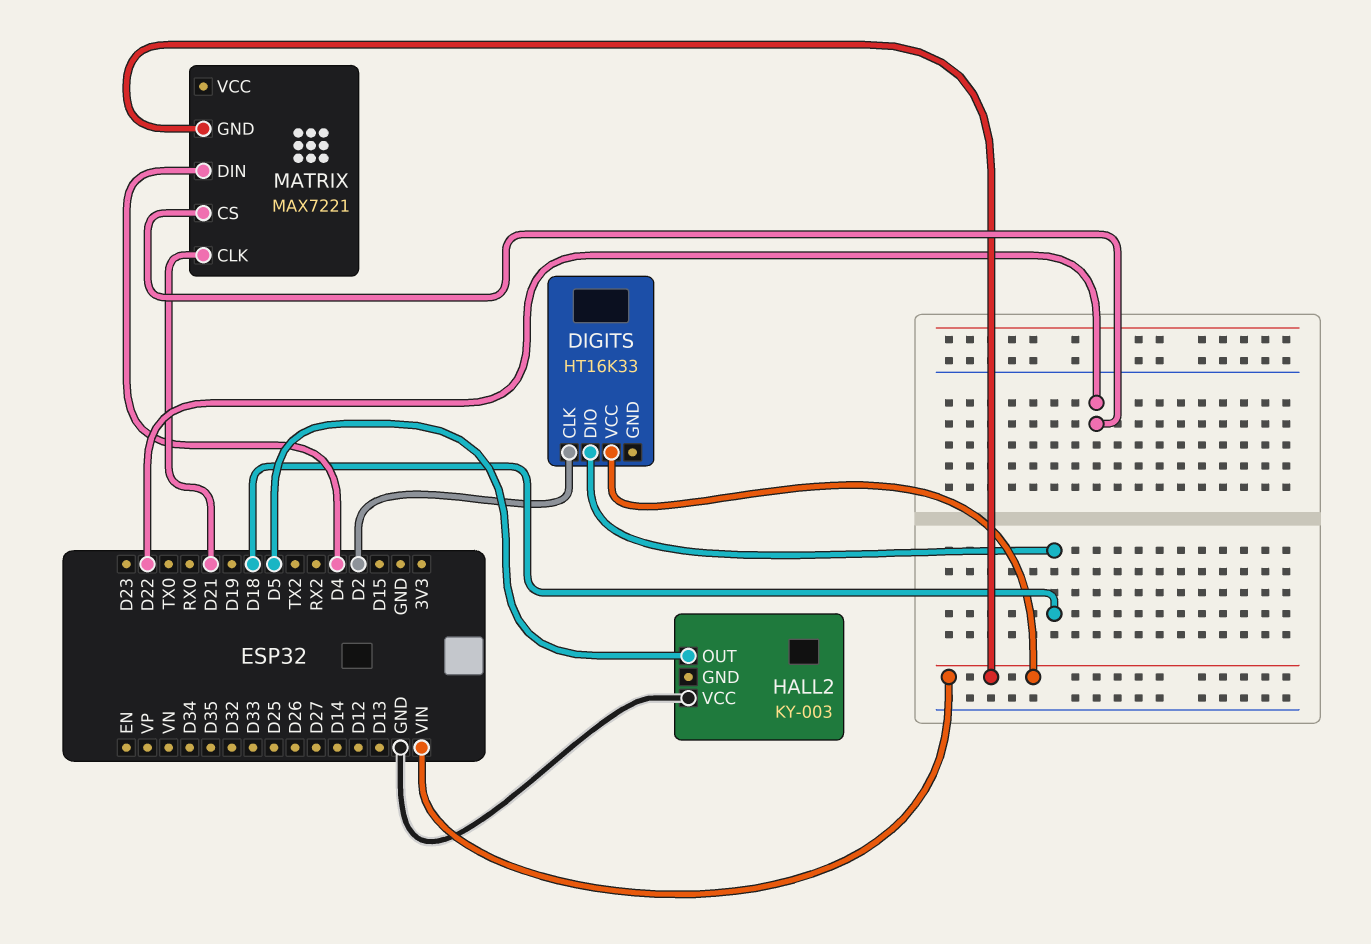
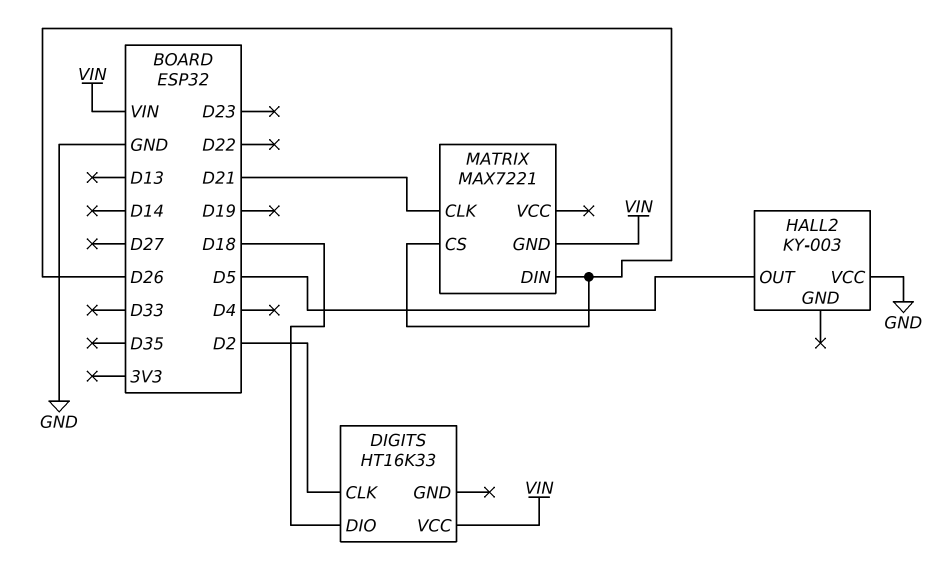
MATRIX pin CS: D22 -> D26
MATRIX pin DIN: D4 -> D26

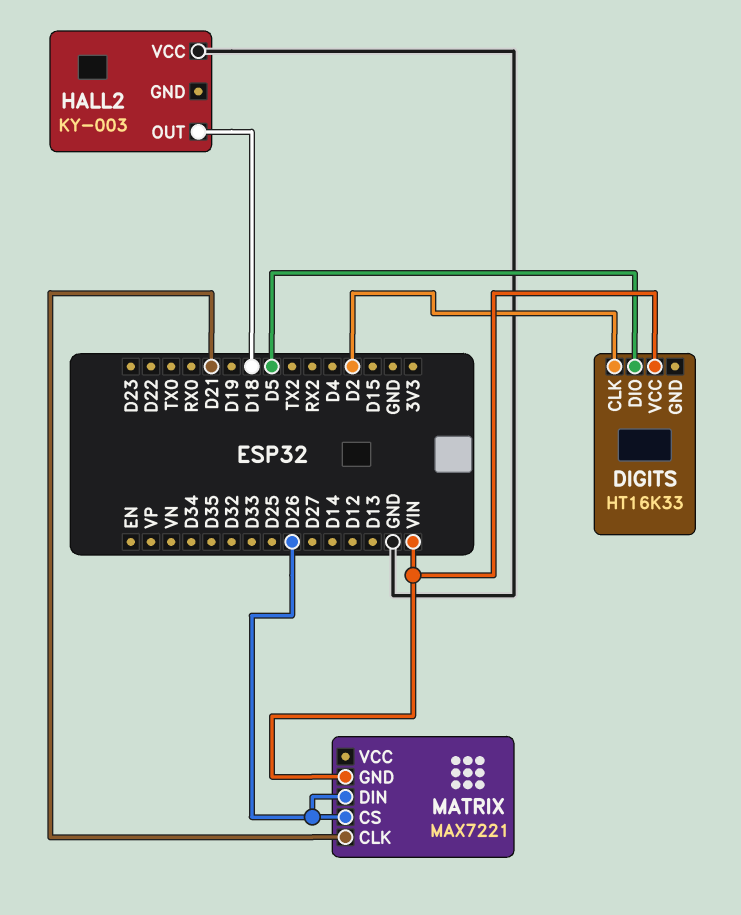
DIGITS pin DIO: D18 -> D5
HALL2 pin OUT: D5 -> D18

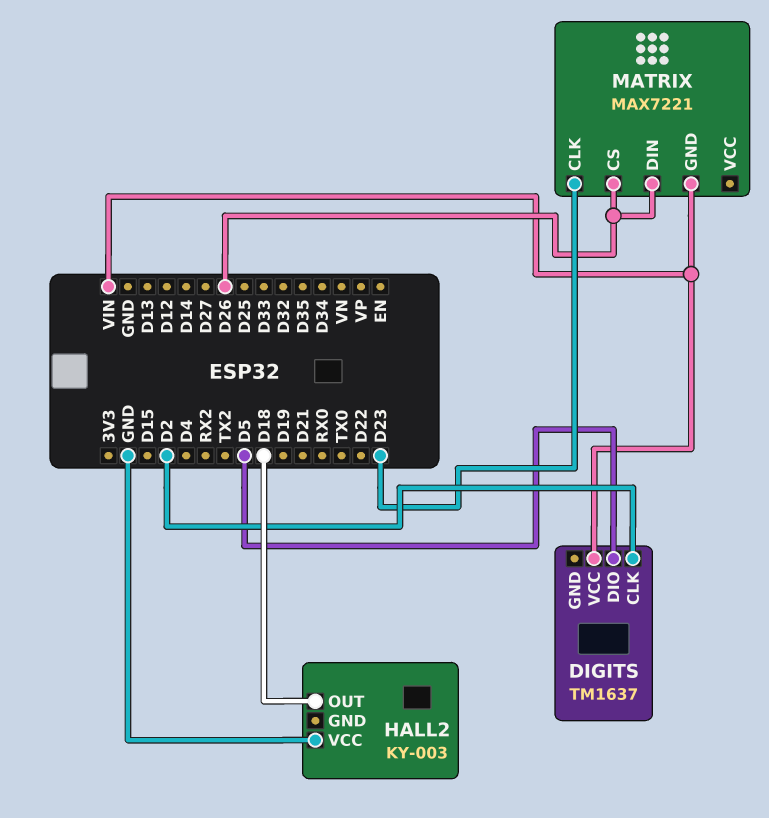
DIGITS: HT16K33 -> TM1637
MATRIX pin CLK: D21 -> D23

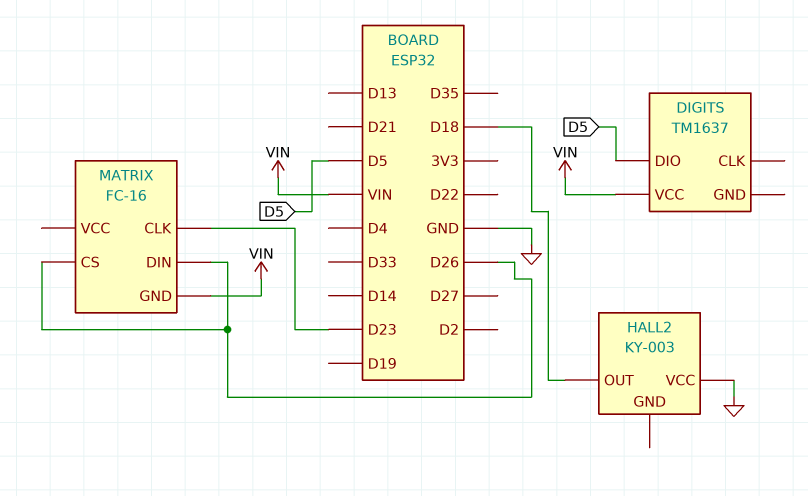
DIGITS pin CLK: D2 -> none
MATRIX: MAX7221 -> FC-16

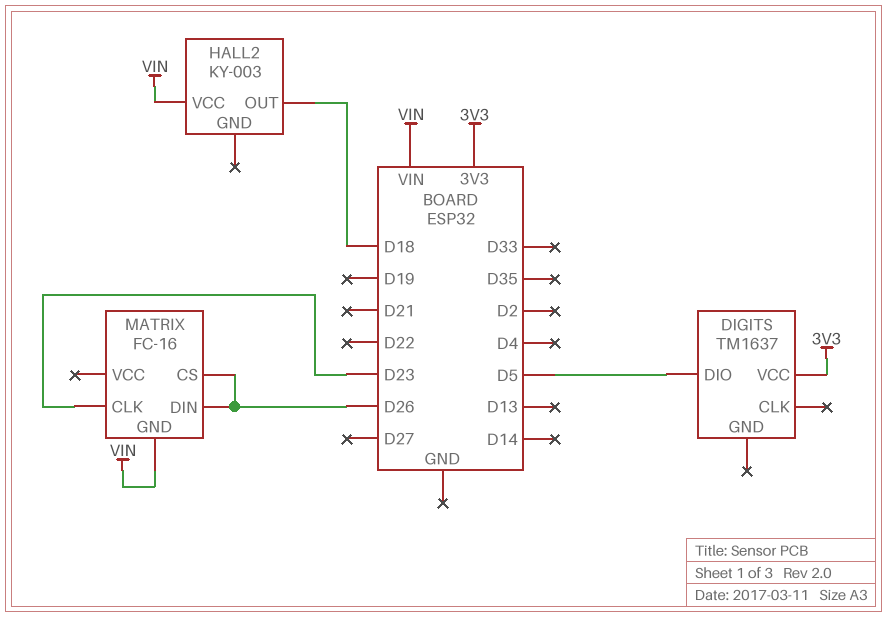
DIGITS pin VCC: VIN -> 3V3
HALL2 pin VCC: GND -> VIN

